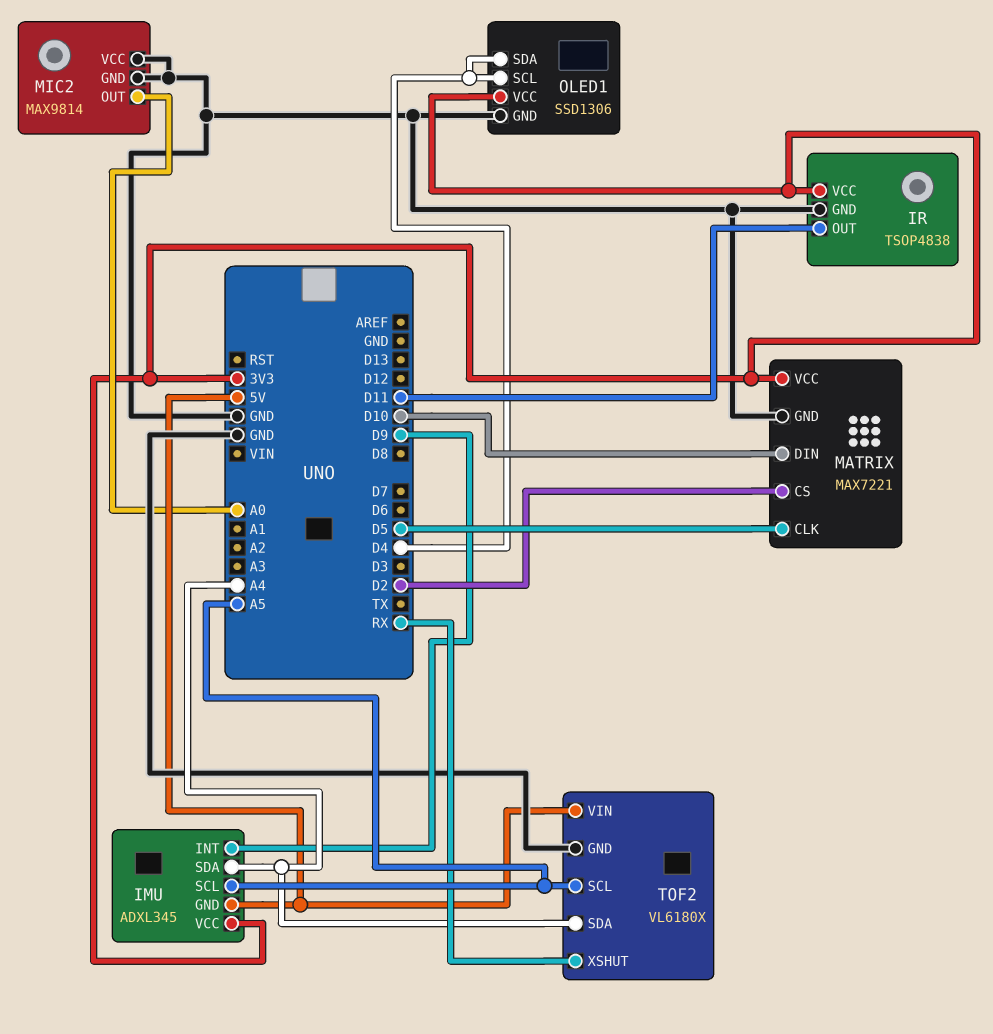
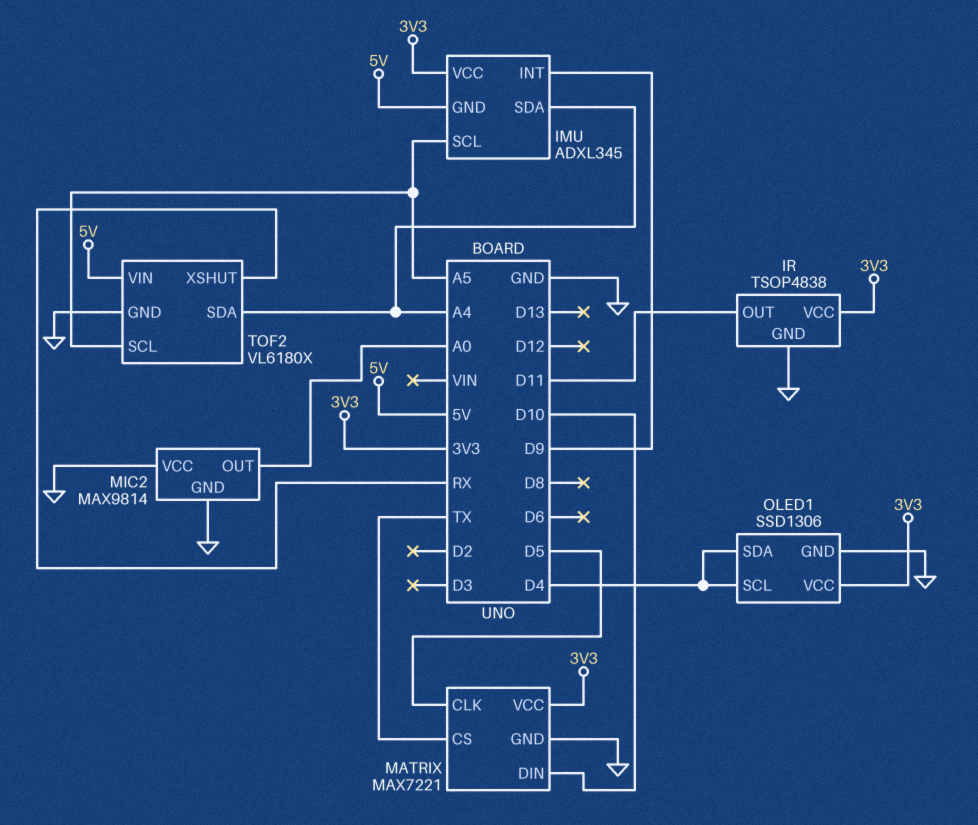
MATRIX pin CS: D2 -> TX

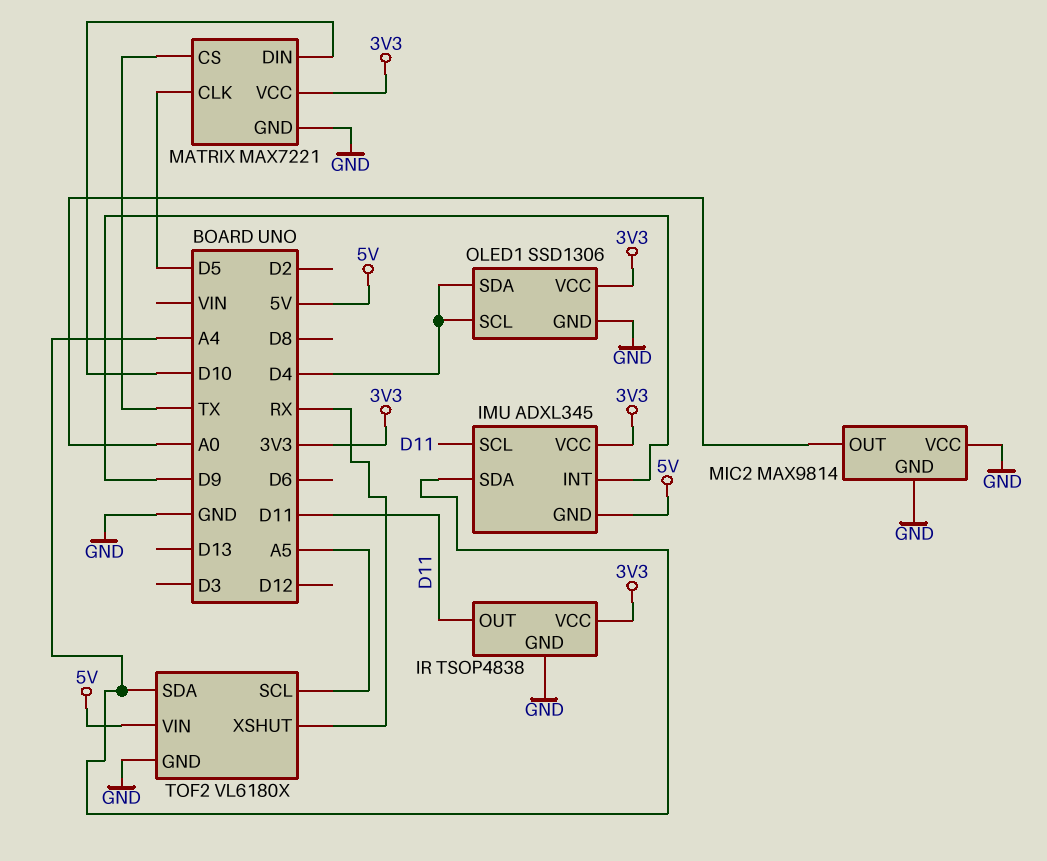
IMU pin SCL: A5 -> D11

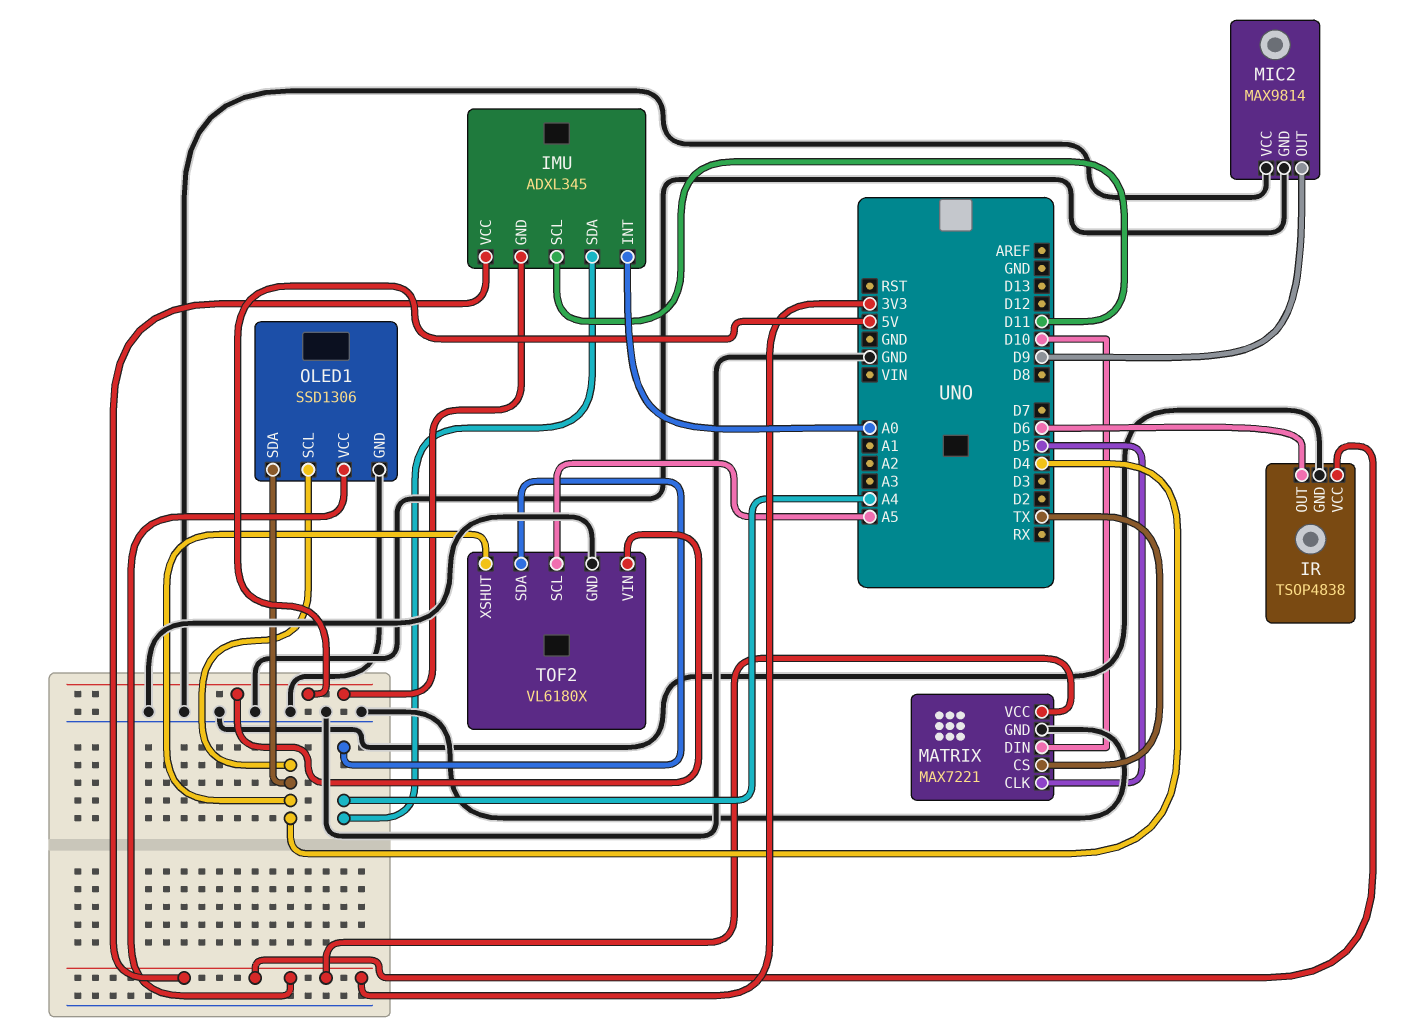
IMU pin INT: D9 -> A0
IR pin OUT: D11 -> D6
MIC2 pin OUT: A0 -> D9
TOF2 pin XSHUT: RX -> D4

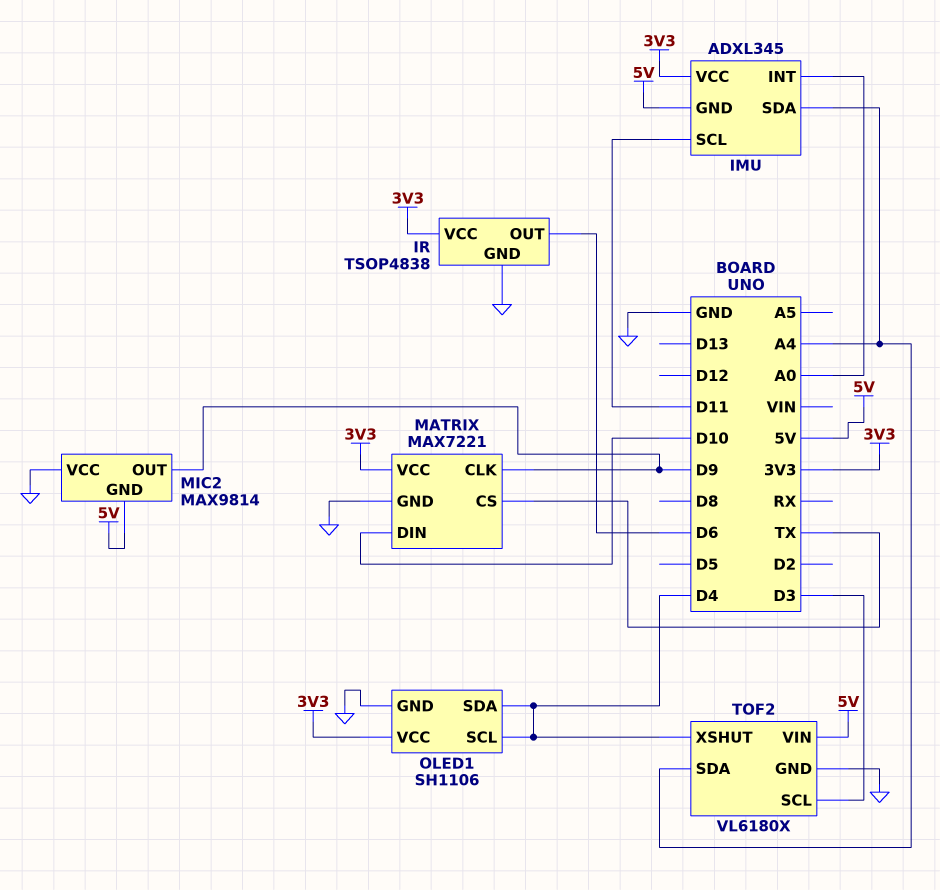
MATRIX pin CLK: D5 -> D9
MIC2 pin GND: GND -> 5V
OLED1: SSD1306 -> SH1106
TOF2 pin SCL: A5 -> D3

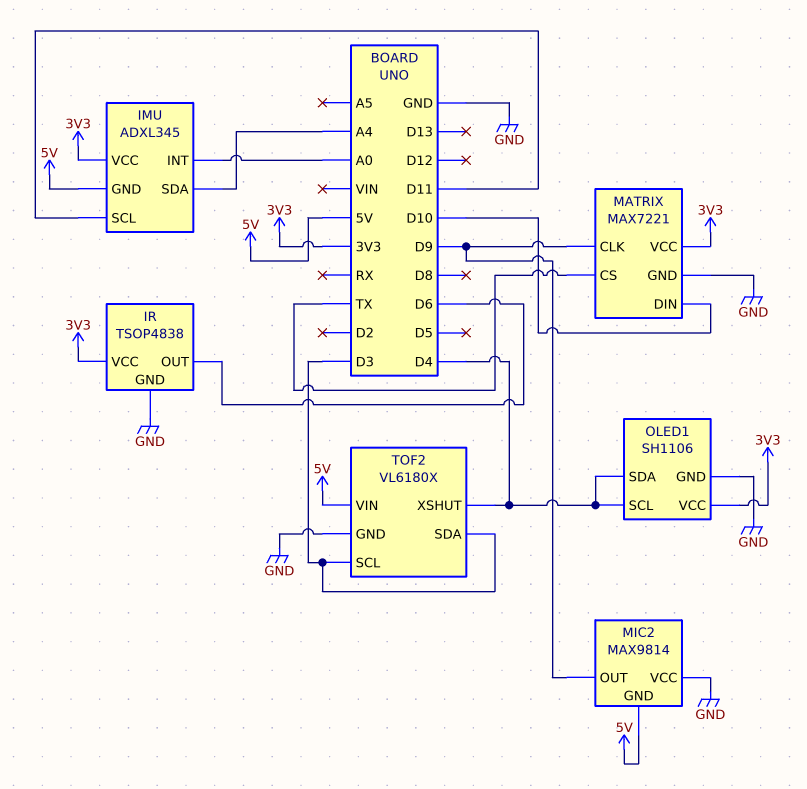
TOF2 pin SDA: A4 -> D3

